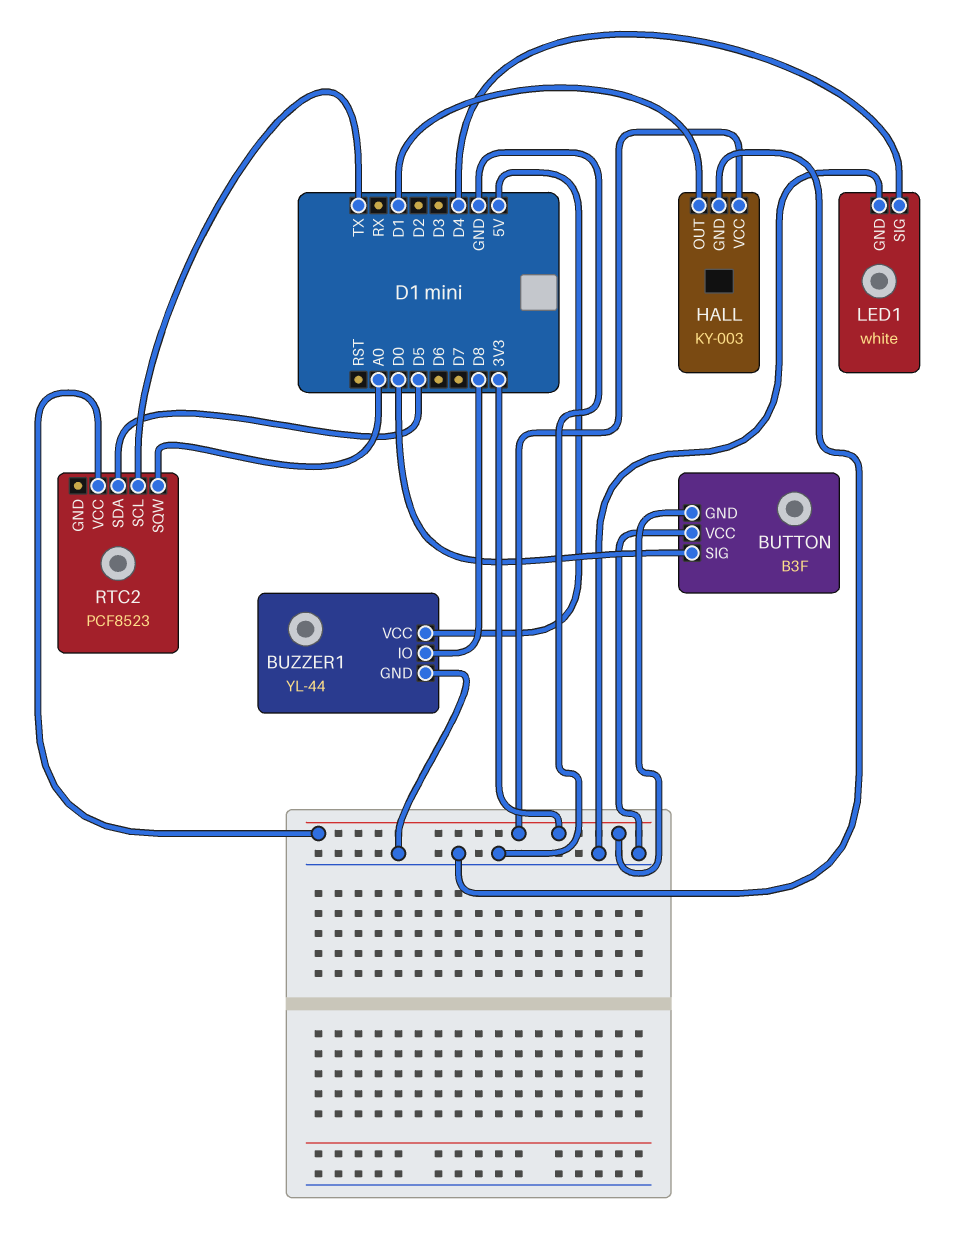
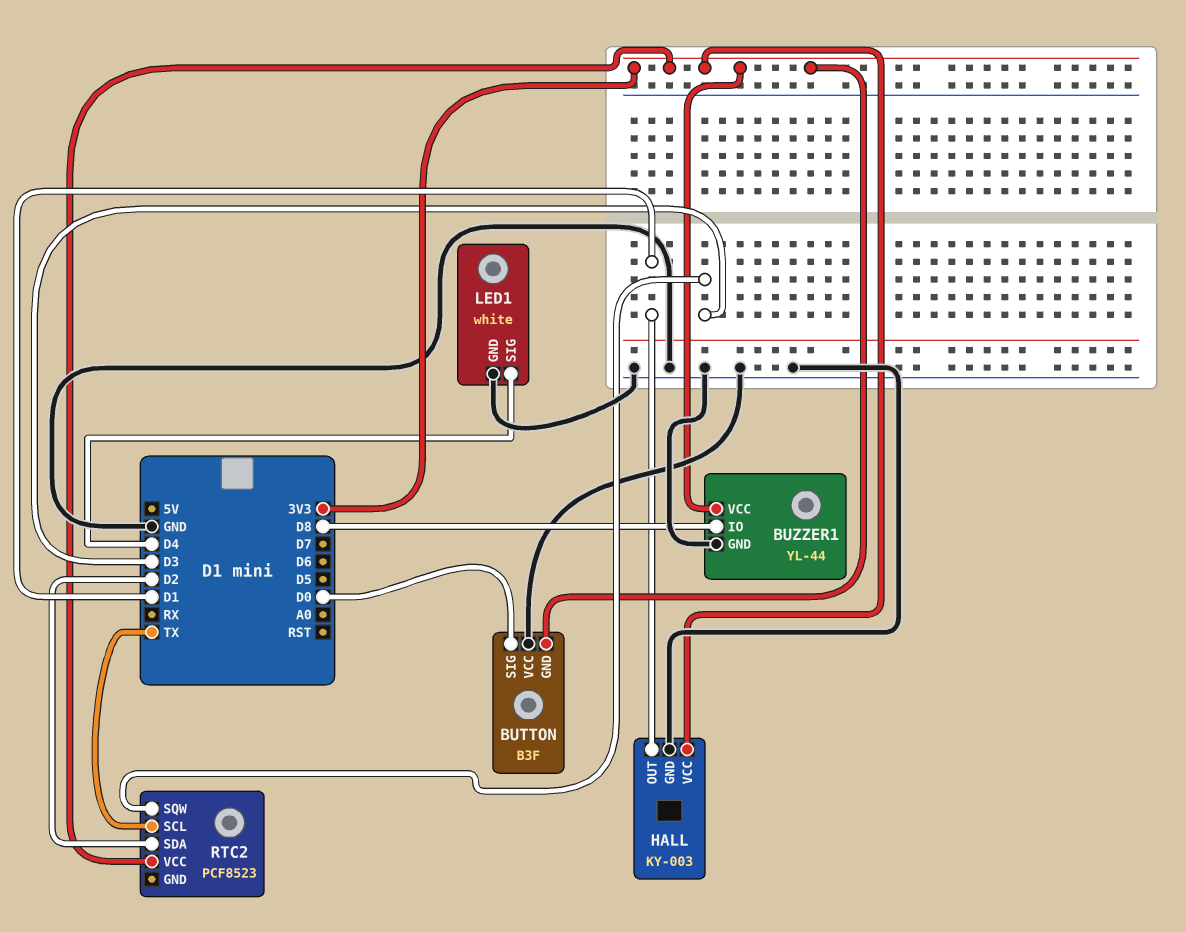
BUZZER1 pin VCC: 5V -> 3V3
RTC2 pin SDA: D5 -> D2
RTC2 pin SQW: A0 -> D3

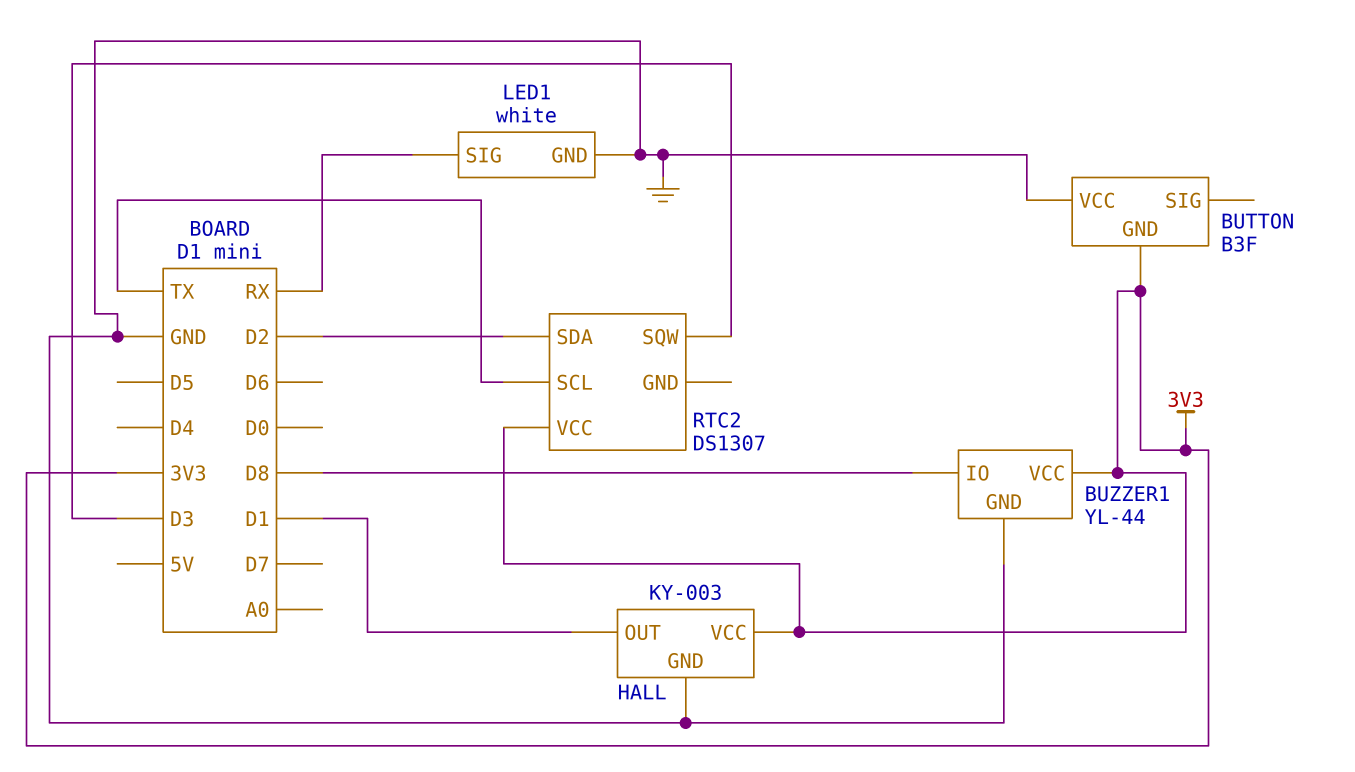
BUTTON pin SIG: D0 -> none
LED1 pin SIG: D4 -> RX
RTC2: PCF8523 -> DS1307

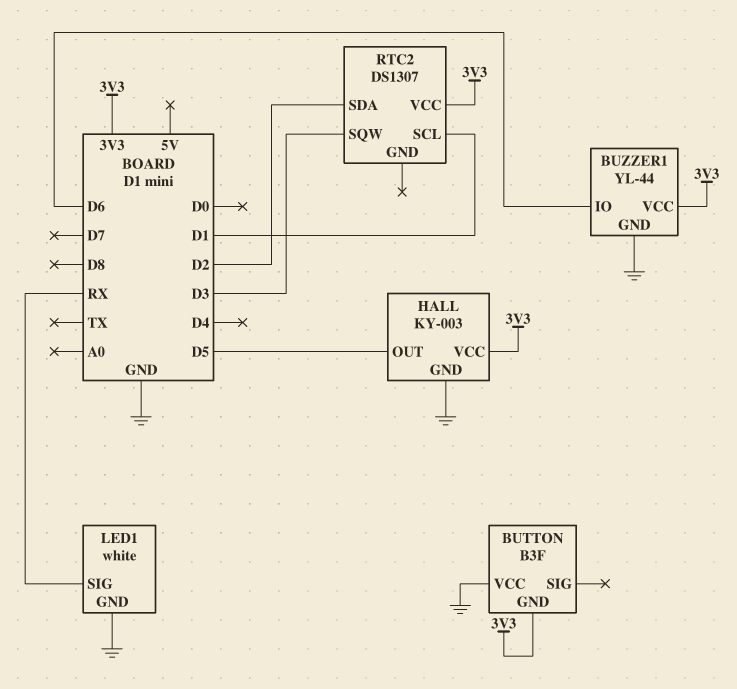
BUZZER1 pin IO: D8 -> D6
HALL pin OUT: D1 -> D5
RTC2 pin SCL: TX -> D1

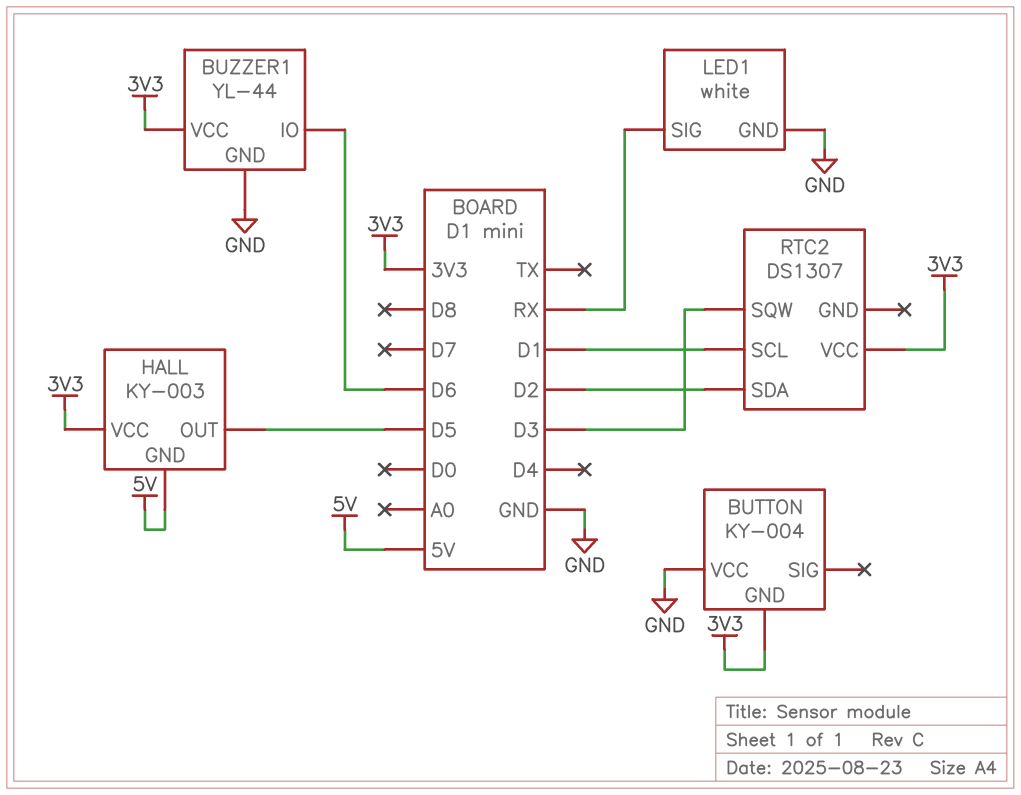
BUTTON: B3F -> KY-004
HALL pin GND: GND -> 5V

